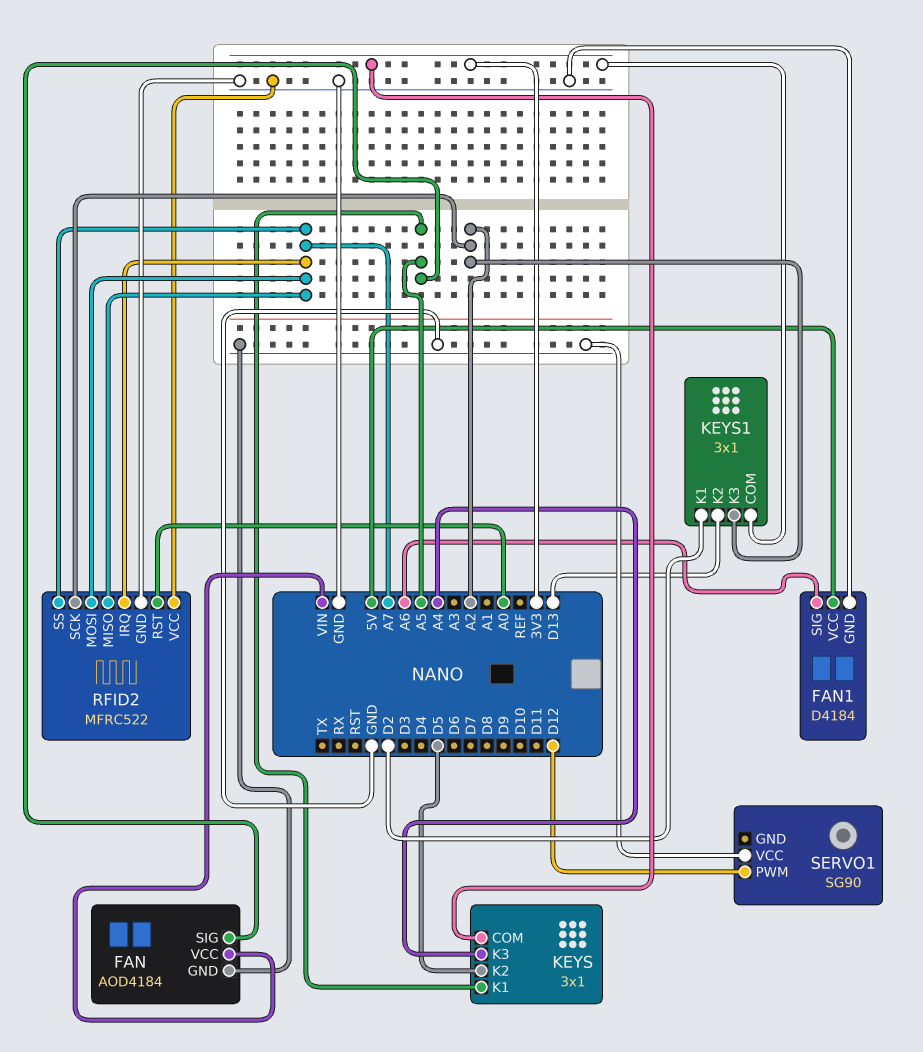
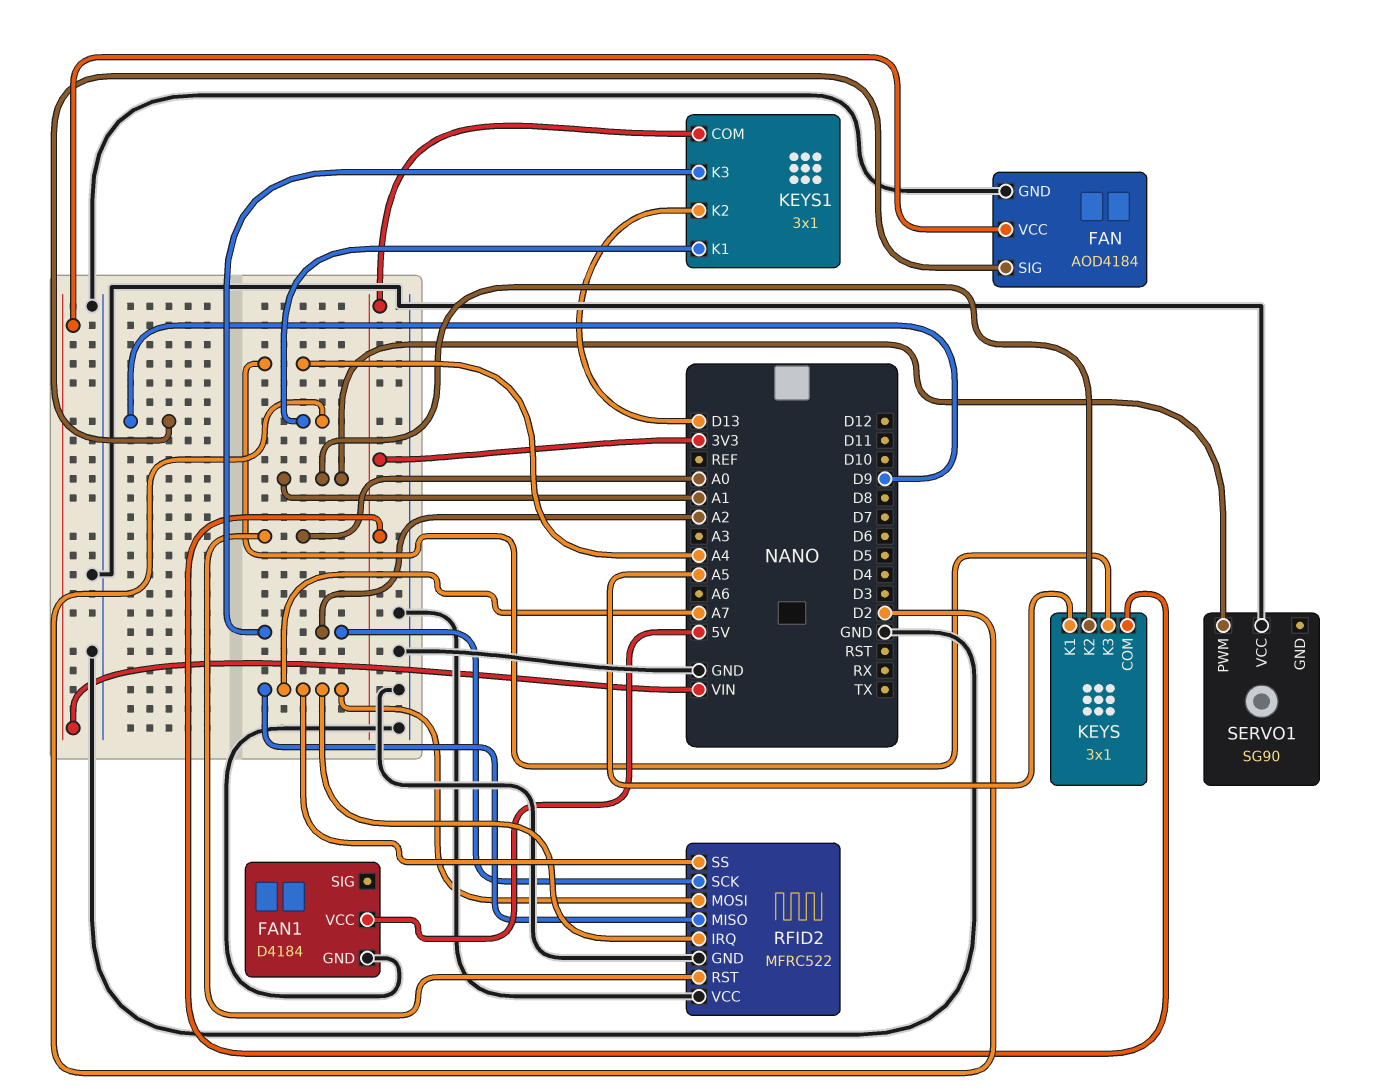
FAN pin SIG: A5 -> D9
FAN1 pin SIG: A6 -> none
KEYS pin K2: D5 -> A1
SERVO1 pin PWM: D12 -> A1

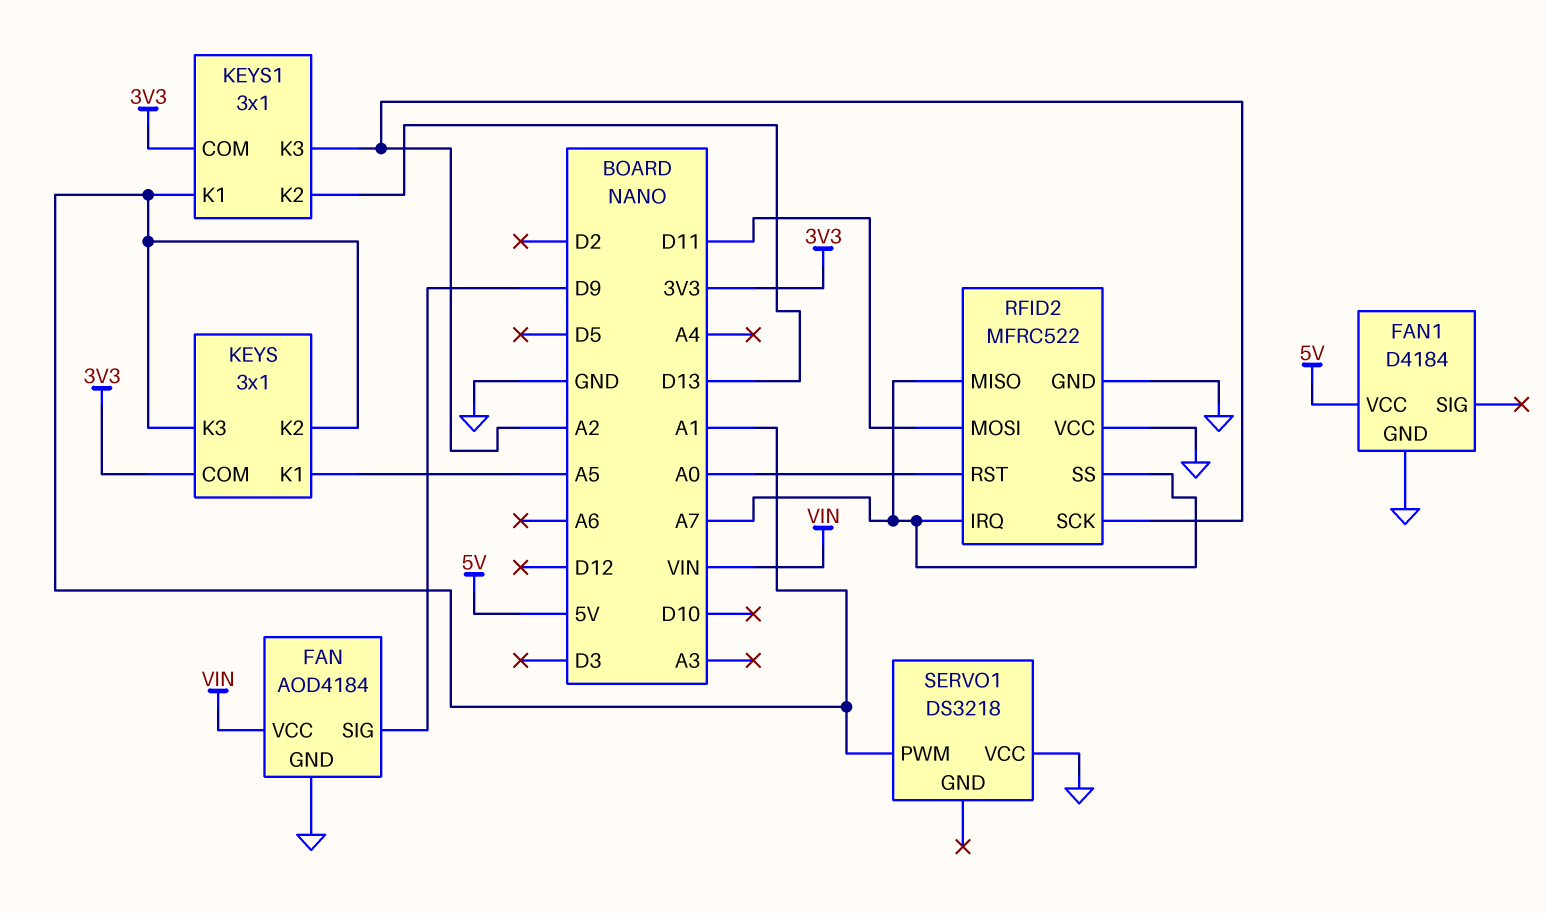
KEYS pin K3: A4 -> A1
KEYS1 pin K1: D2 -> A1
RFID2 pin MOSI: A7 -> D11
SERVO1: SG90 -> DS3218

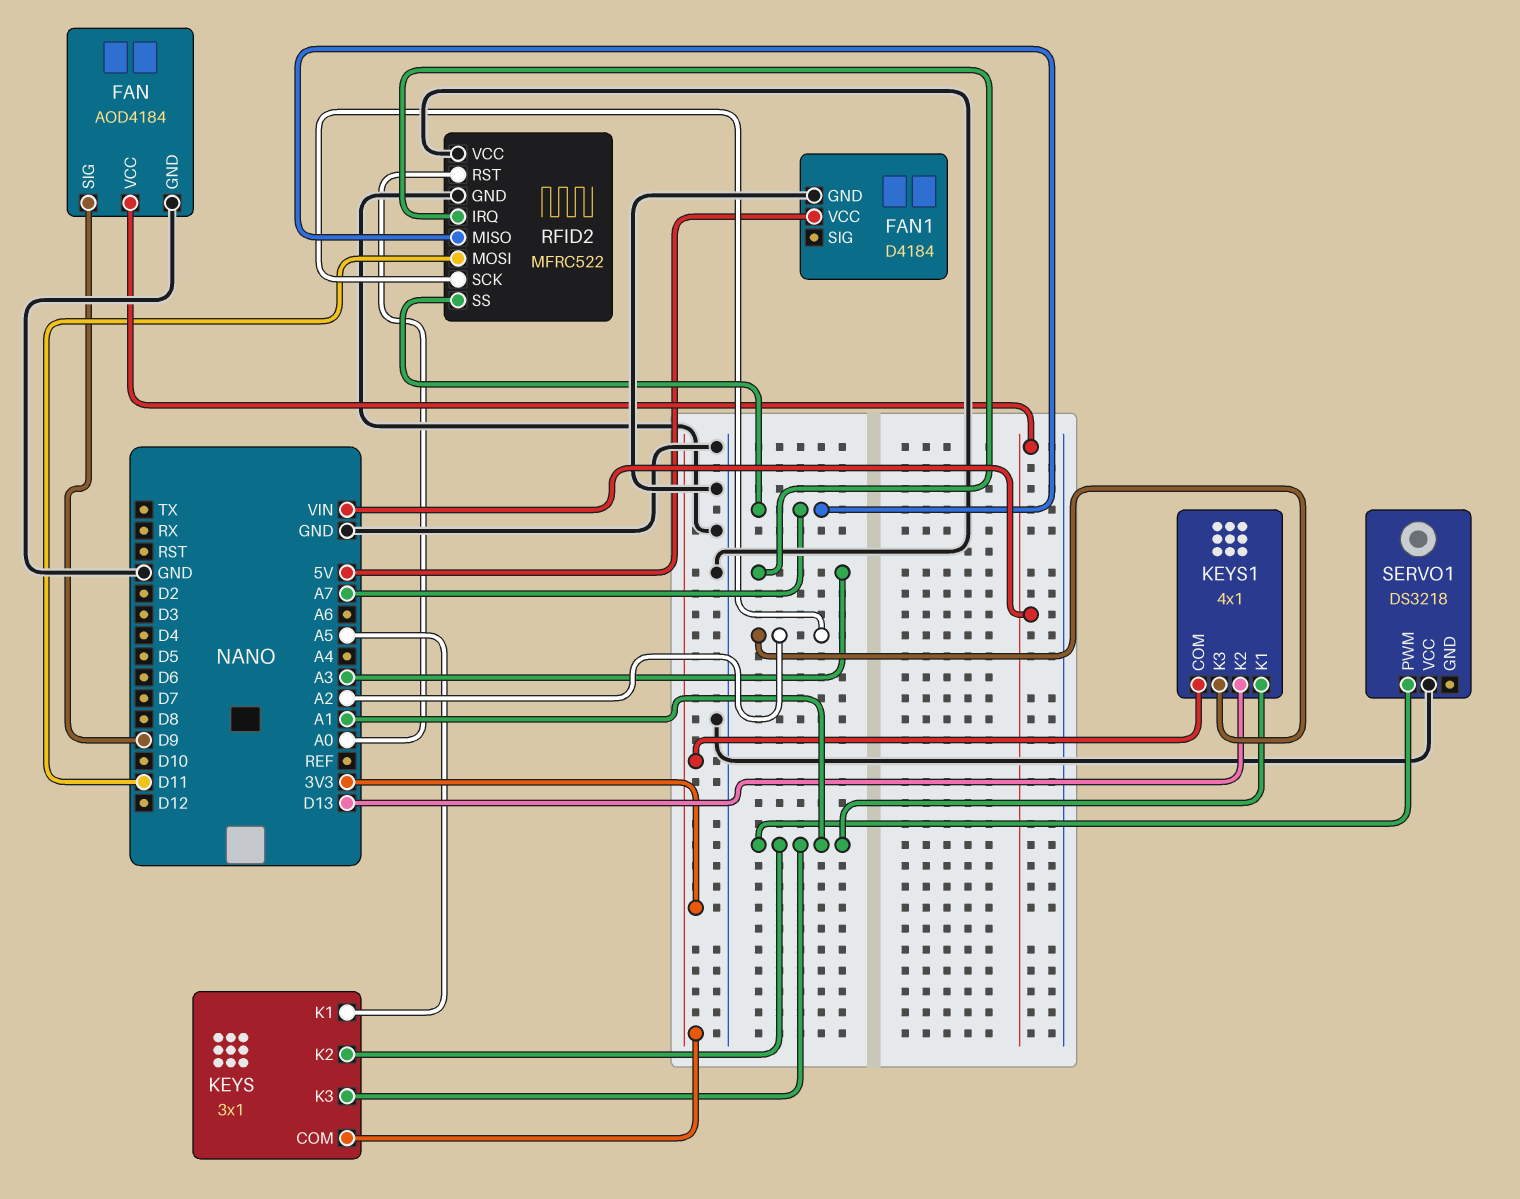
KEYS1: 3x1 -> 4x1
RFID2 pin IRQ: A7 -> A3

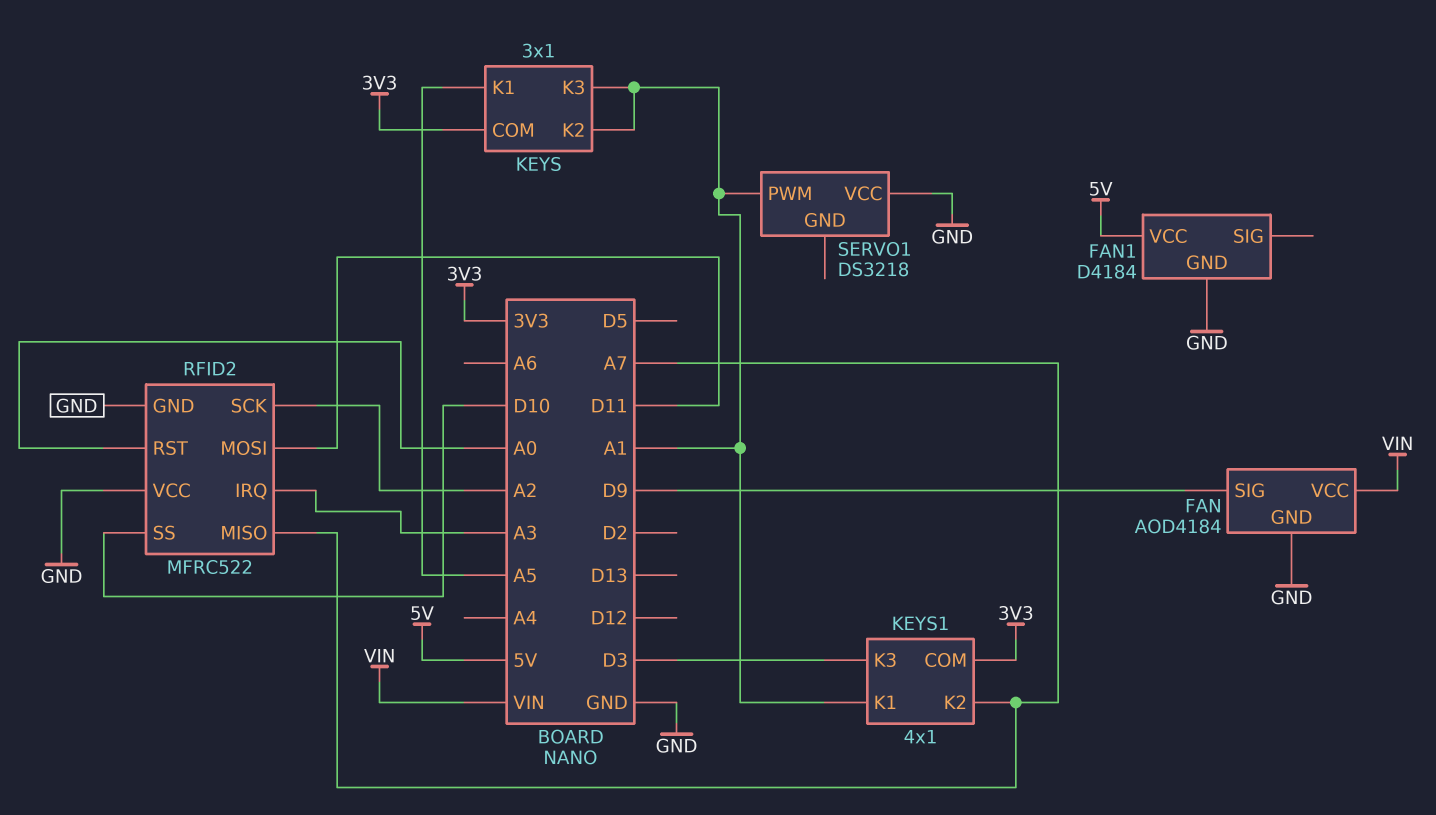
KEYS1 pin K2: D13 -> A7
KEYS1 pin K3: A2 -> D3
RFID2 pin SS: A7 -> D10

